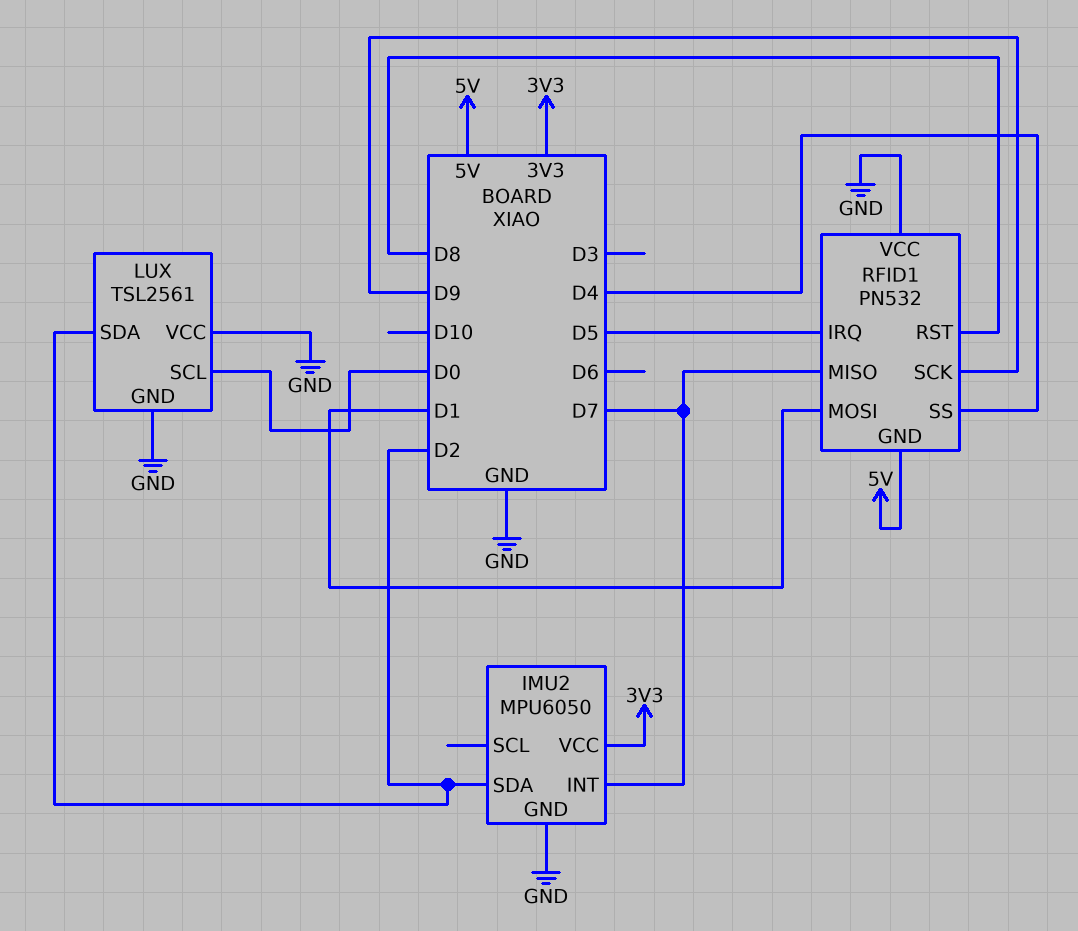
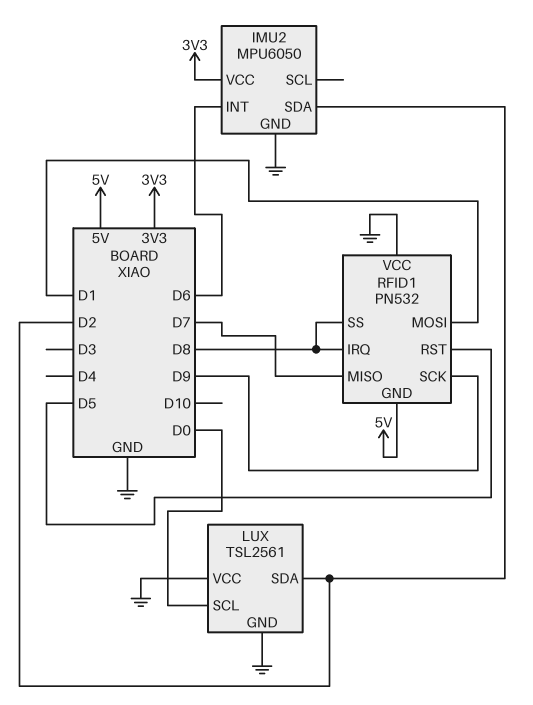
IMU2 pin INT: D7 -> D6
RFID1 pin IRQ: D5 -> D8
RFID1 pin RST: D8 -> D5
RFID1 pin SS: D4 -> D8

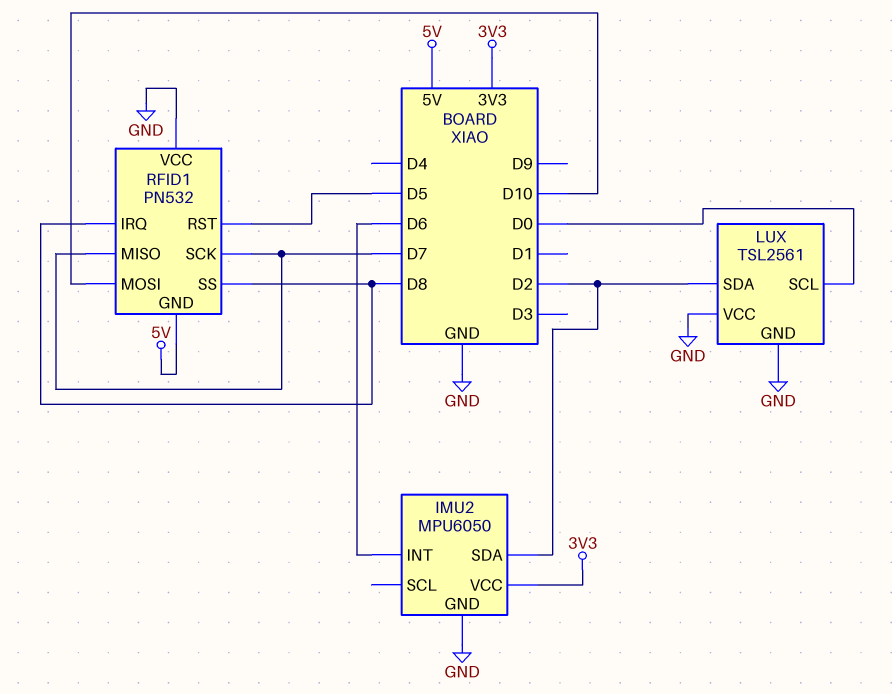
RFID1 pin MOSI: D1 -> D10
RFID1 pin SCK: D9 -> D7

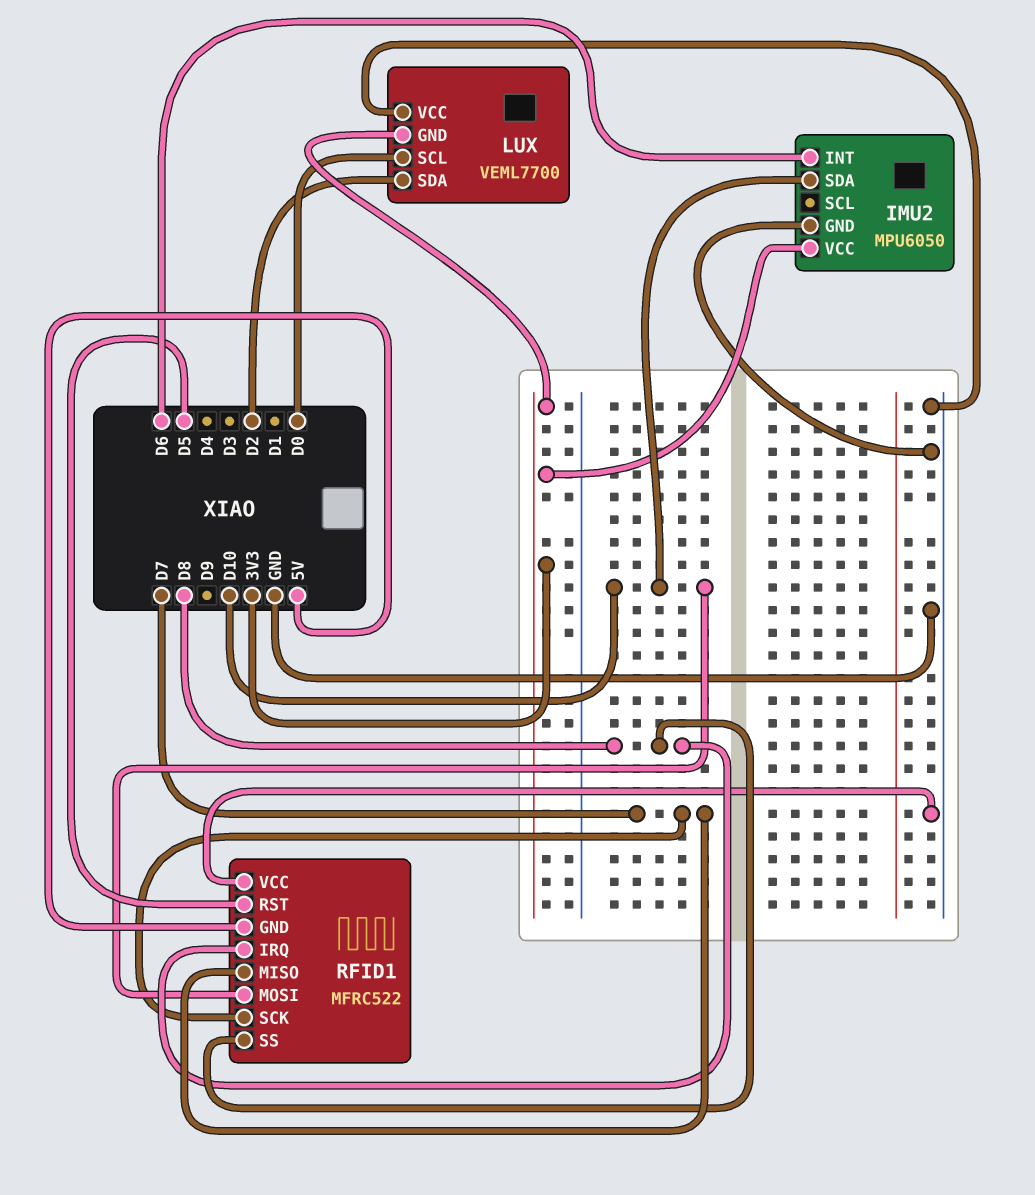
IMU2 pin SDA: D2 -> D10
LUX: TSL2561 -> VEML7700
LUX pin GND: GND -> 3V3
RFID1: PN532 -> MFRC522

